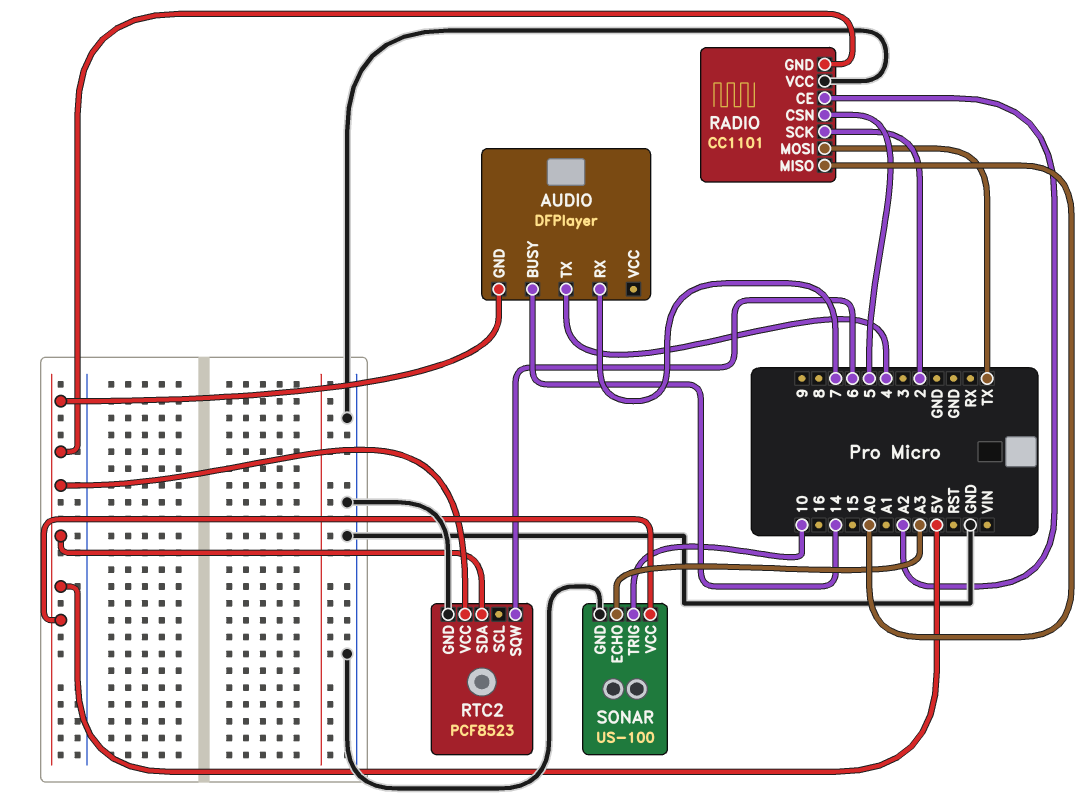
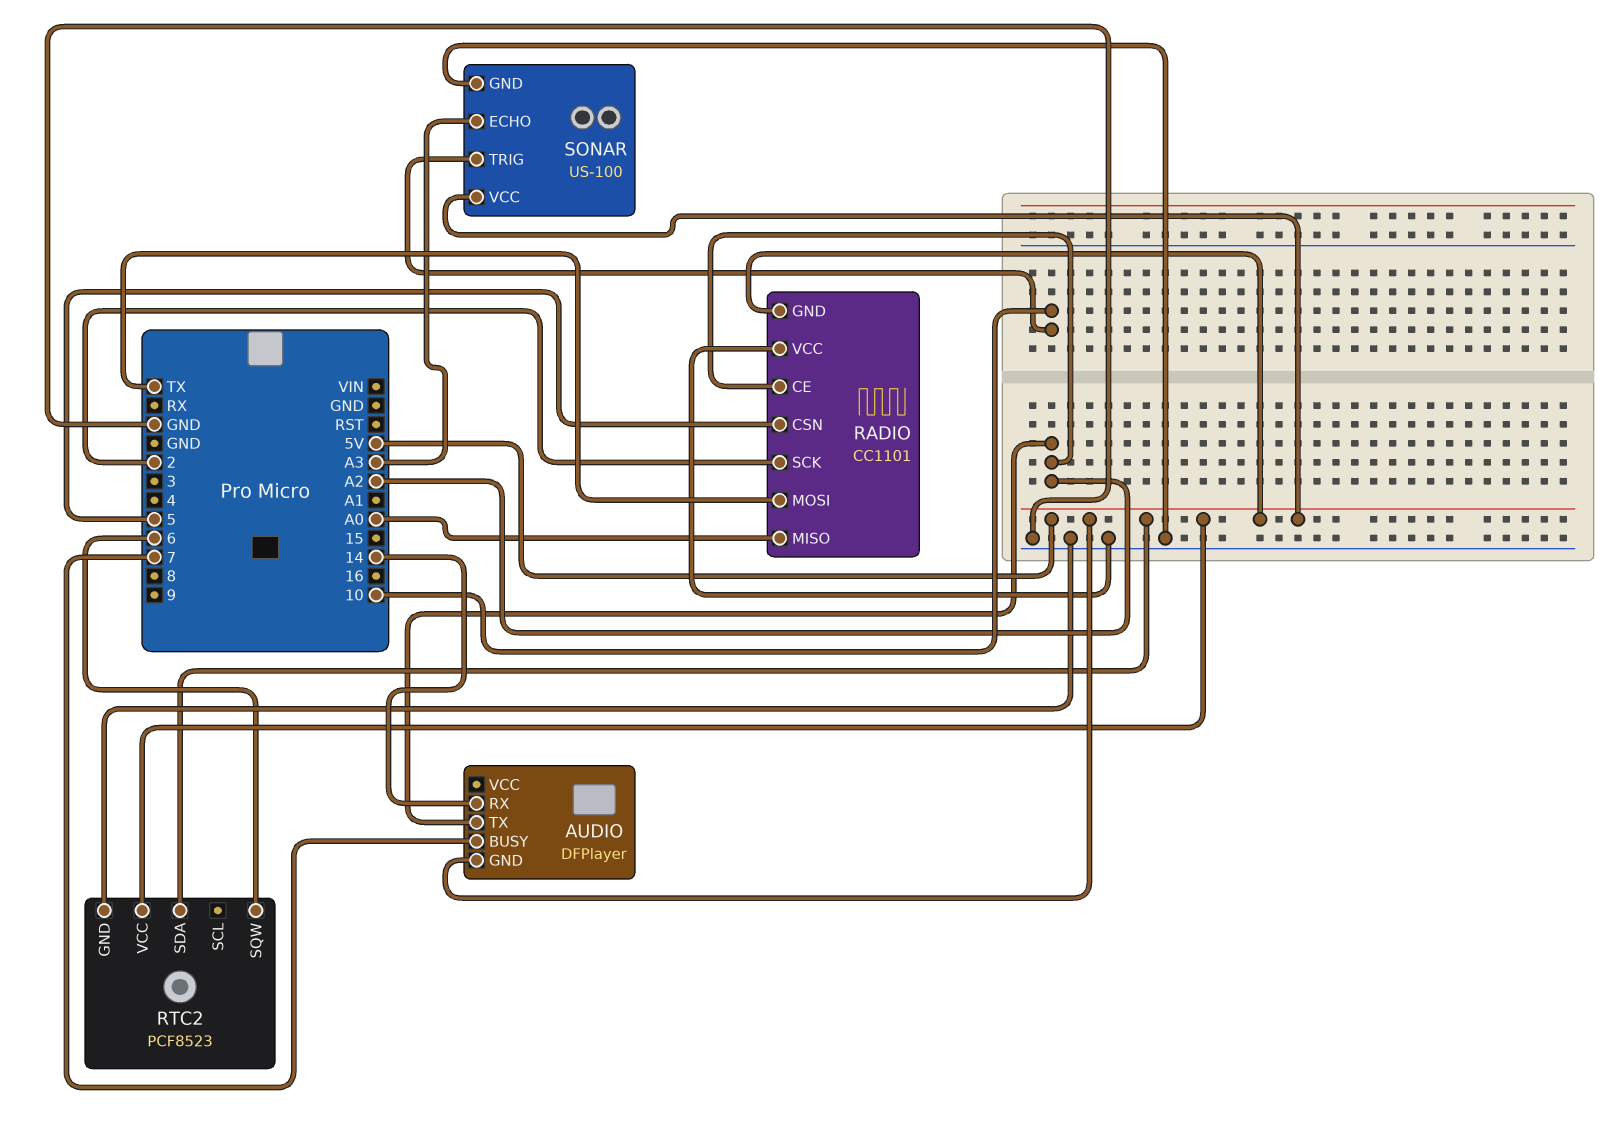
AUDIO pin BUSY: 14 -> 7
AUDIO pin RX: 7 -> 14
AUDIO pin TX: 4 -> A2

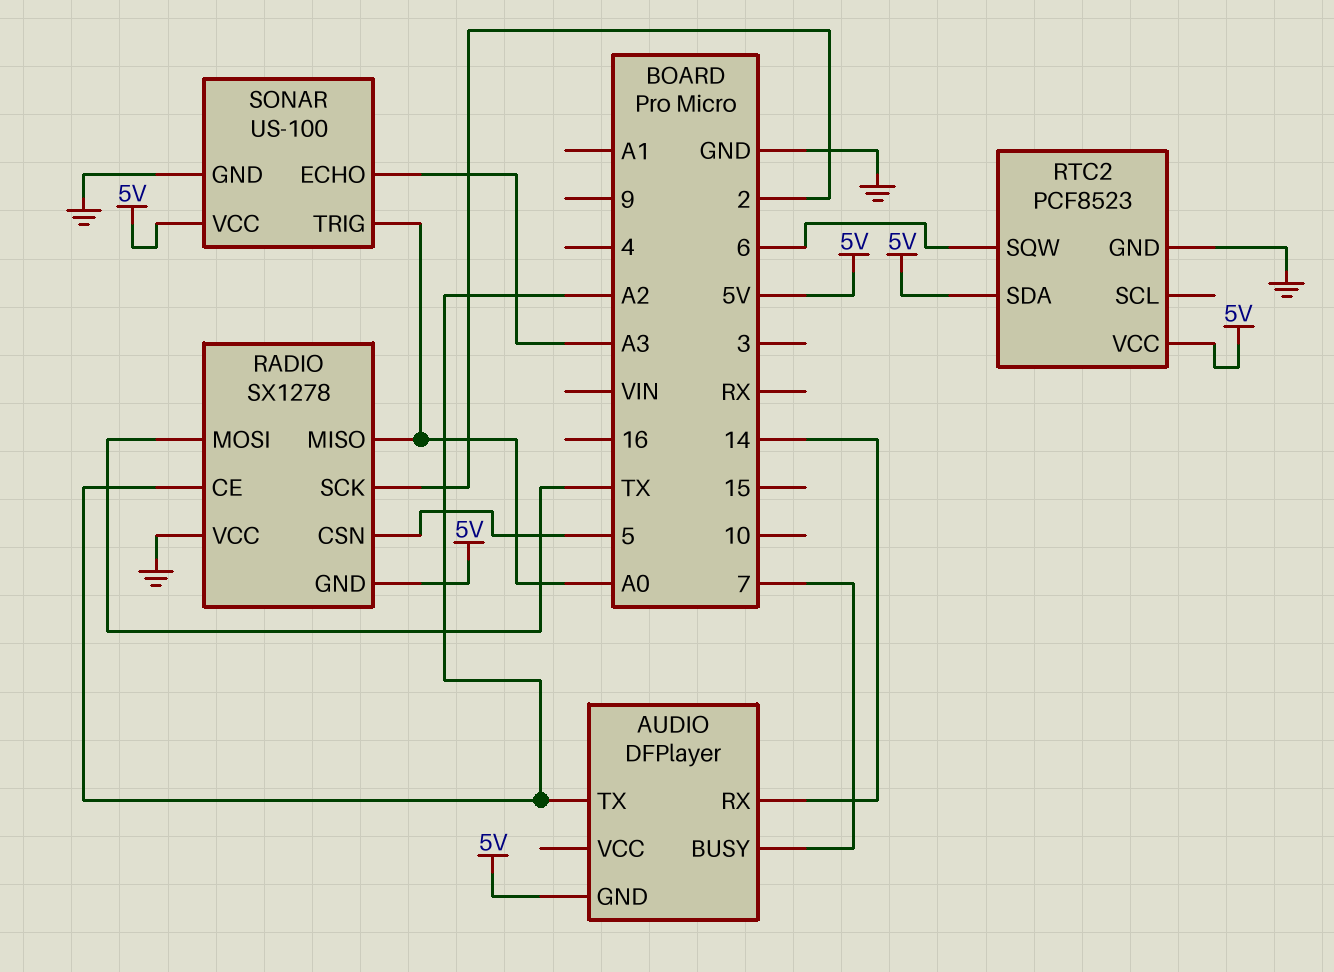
RADIO: CC1101 -> SX1278
SONAR pin TRIG: 10 -> A0

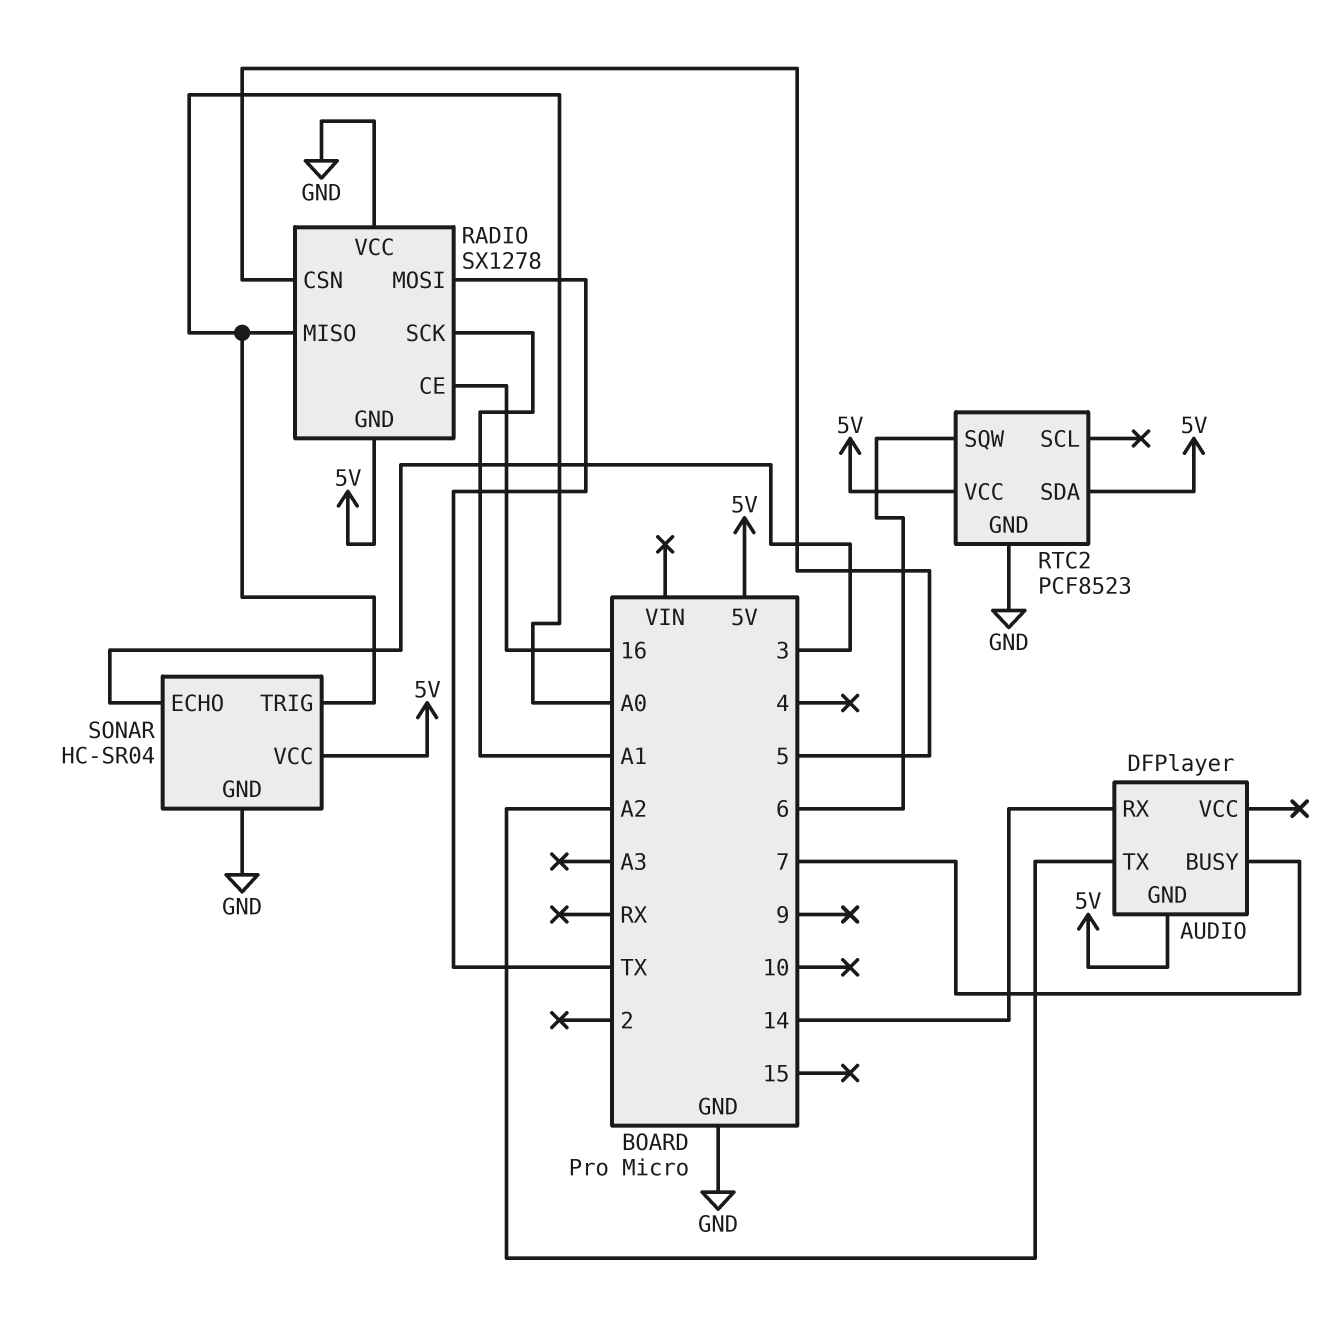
RADIO pin CE: A2 -> 16
RADIO pin SCK: 2 -> A1
SONAR: US-100 -> HC-SR04
SONAR pin ECHO: A3 -> 3

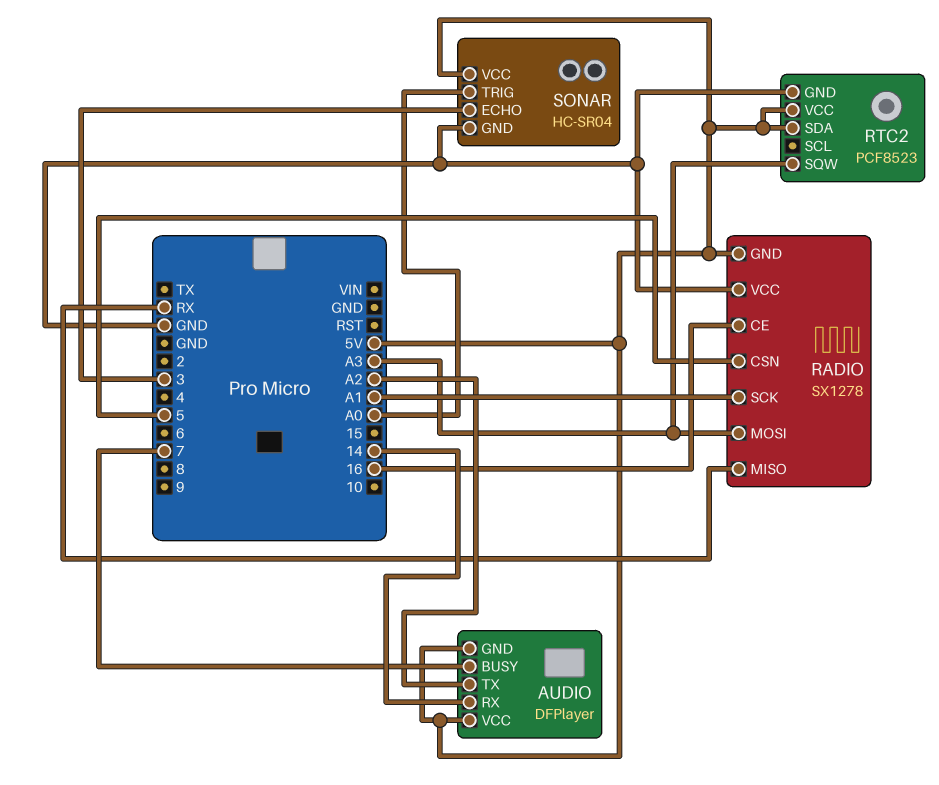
AUDIO pin VCC: none -> 5V
RADIO pin MISO: A0 -> RX
RADIO pin MOSI: TX -> A3
RTC2 pin SQW: 6 -> A3

